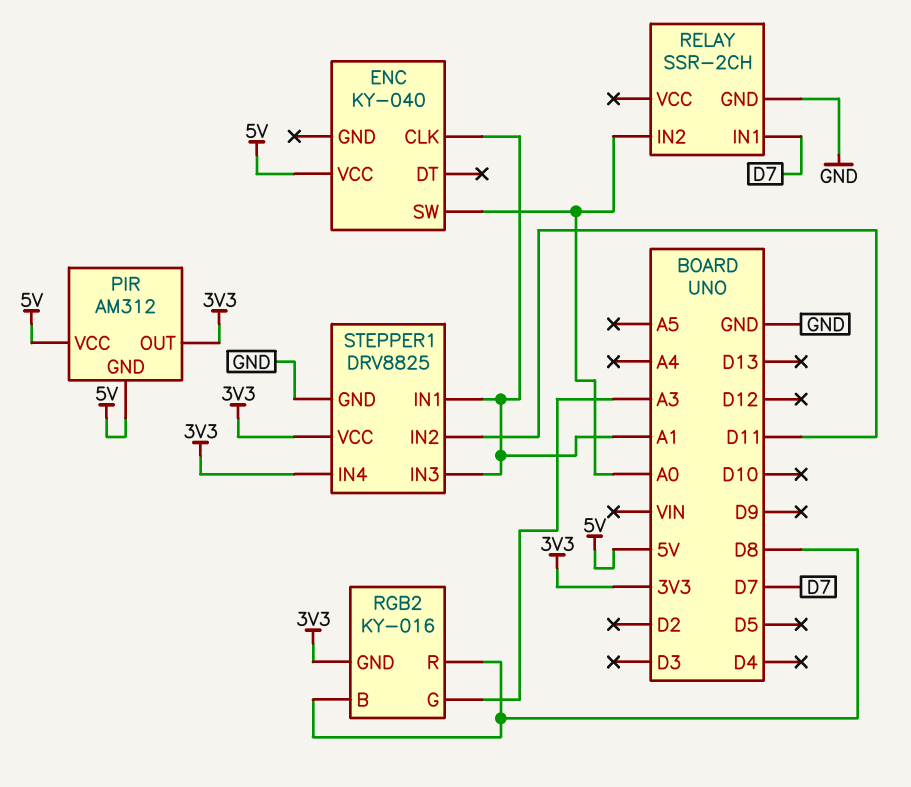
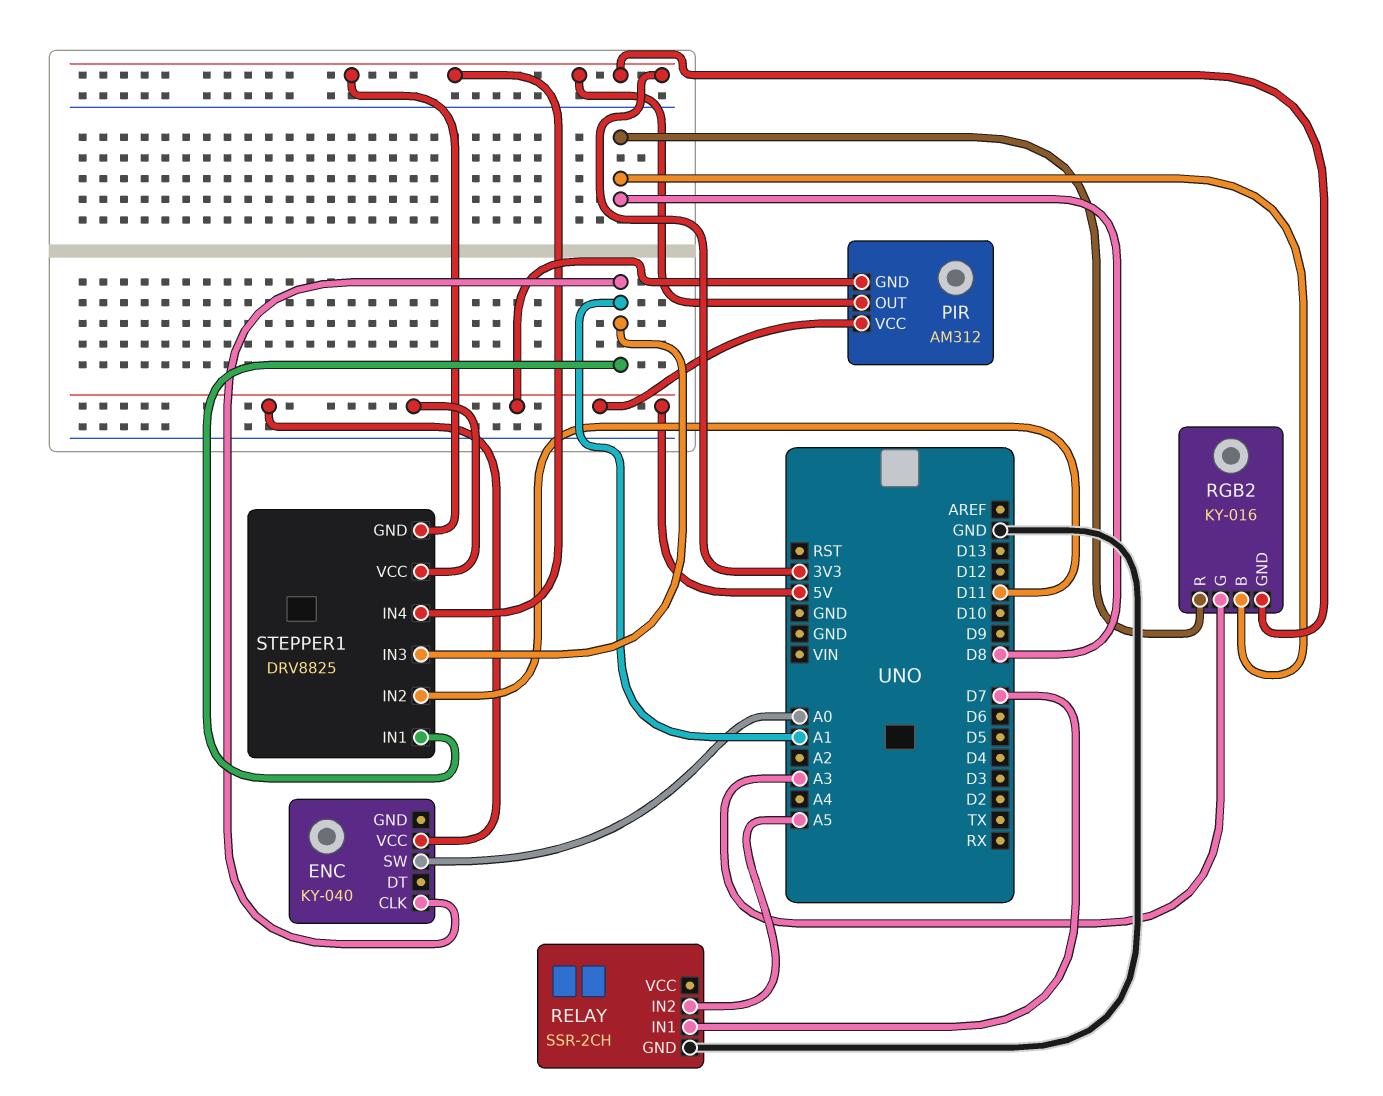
RELAY pin IN2: A0 -> A5
STEPPER1 pin GND: GND -> 3V3
STEPPER1 pin VCC: 3V3 -> 5V

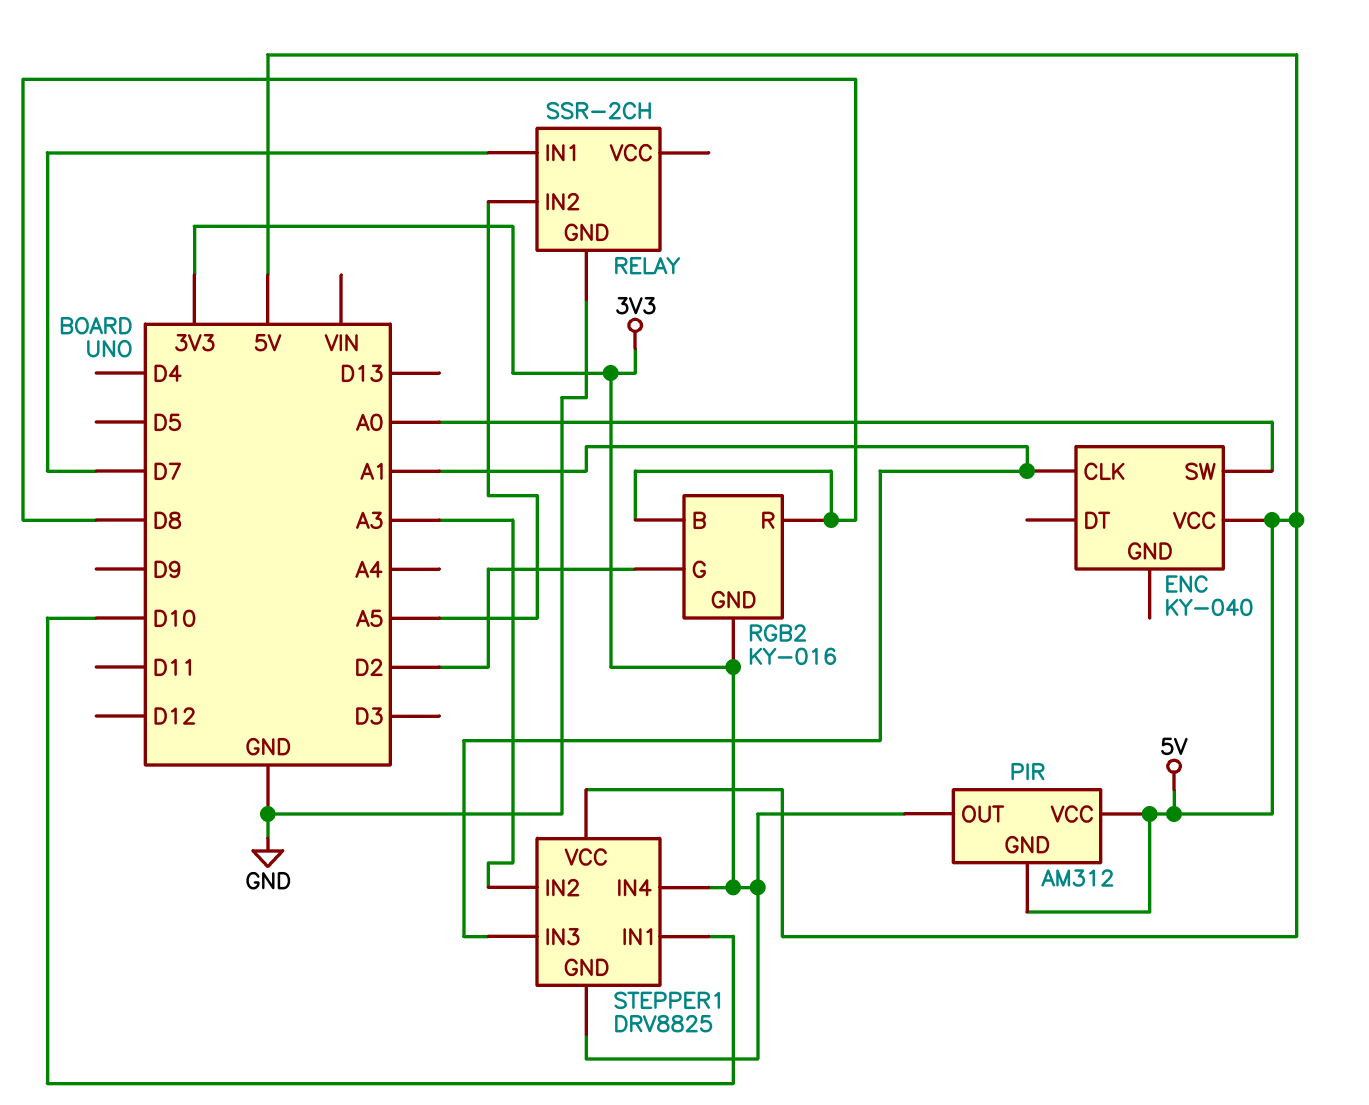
RGB2 pin G: A3 -> D2
STEPPER1 pin IN1: A1 -> D10
STEPPER1 pin IN2: D11 -> A3

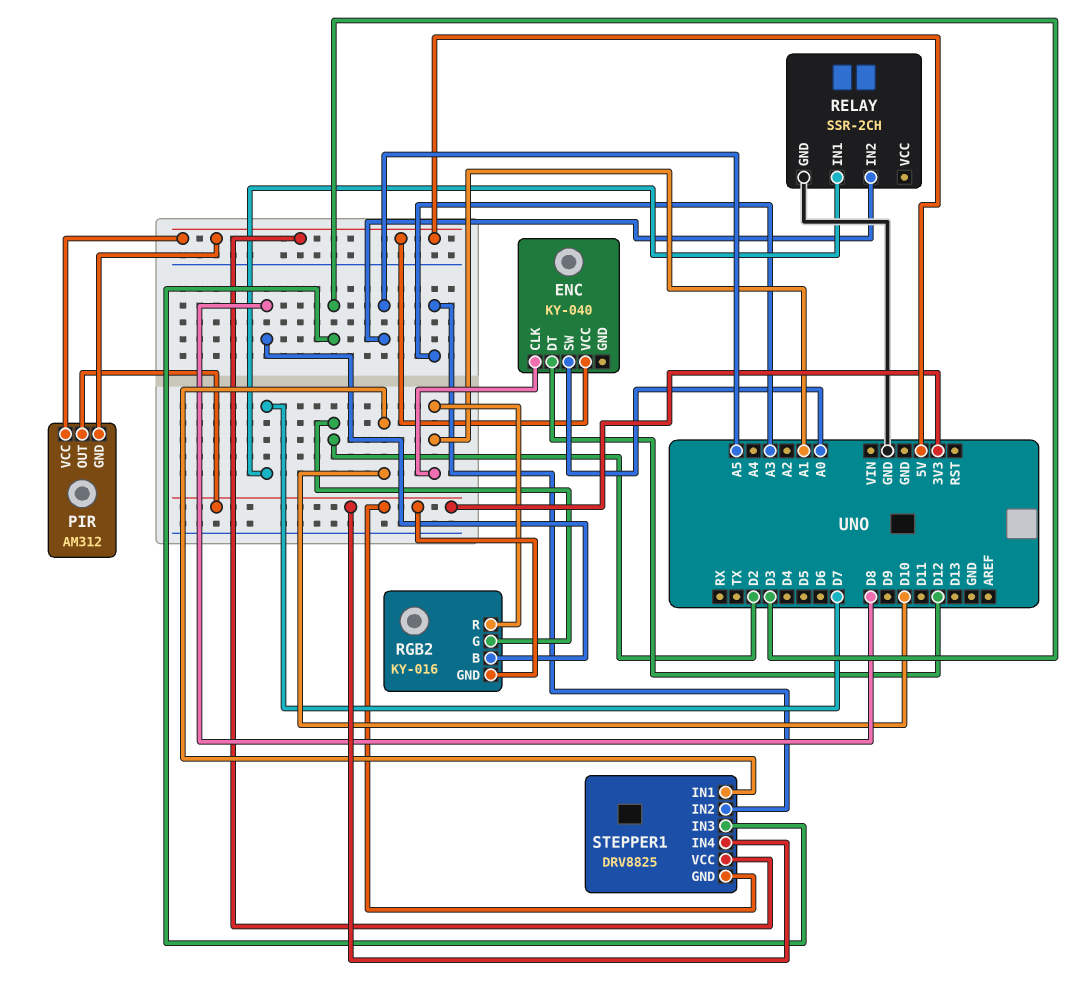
ENC pin DT: none -> D12
RGB2 pin R: D8 -> A1
STEPPER1 pin IN3: A1 -> D3

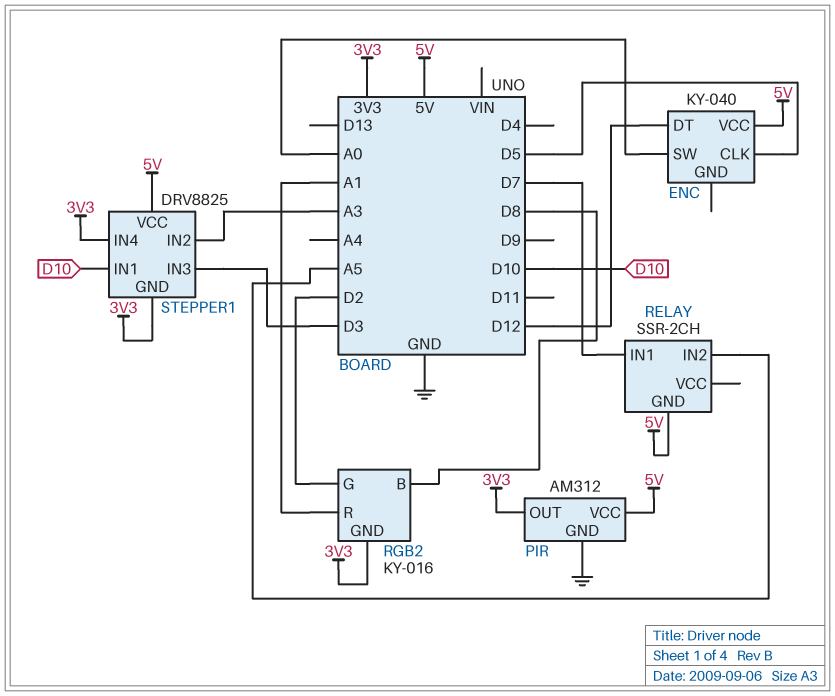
ENC pin CLK: A1 -> D5
PIR pin GND: 5V -> GND
RELAY pin GND: GND -> 5V

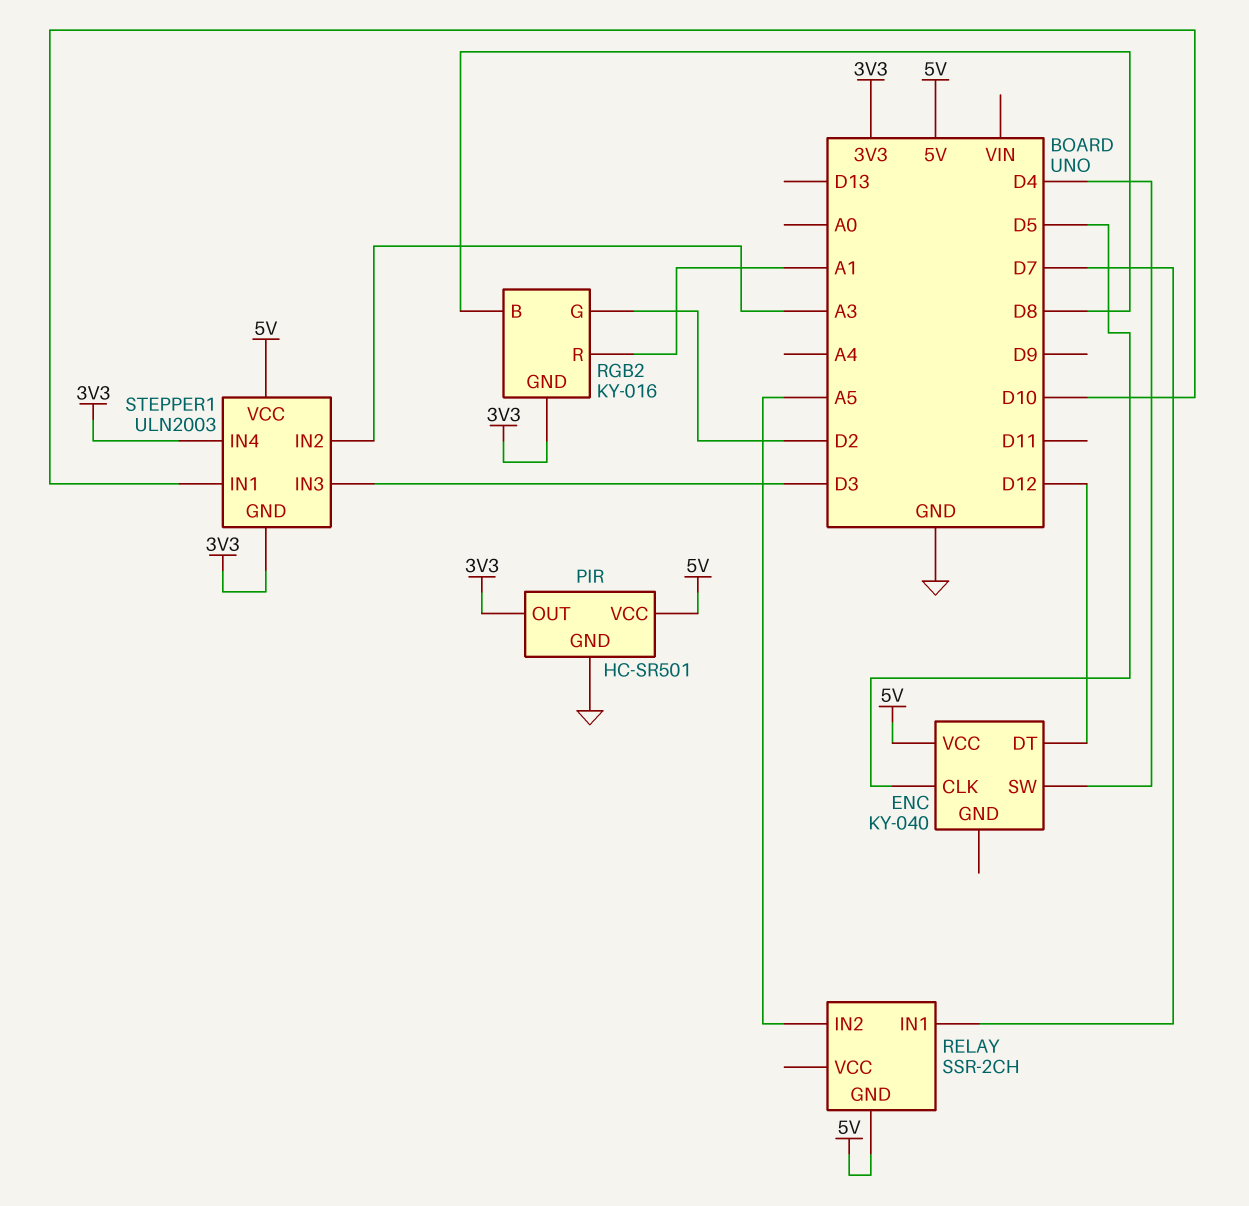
ENC pin SW: A0 -> D4
PIR: AM312 -> HC-SR501
STEPPER1: DRV8825 -> ULN2003

